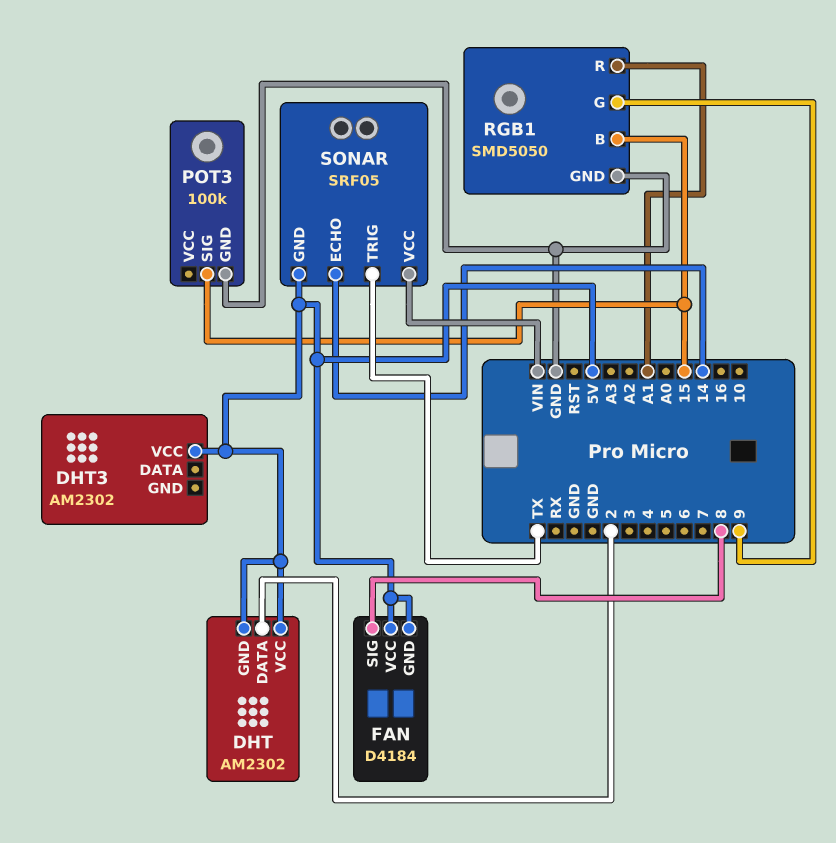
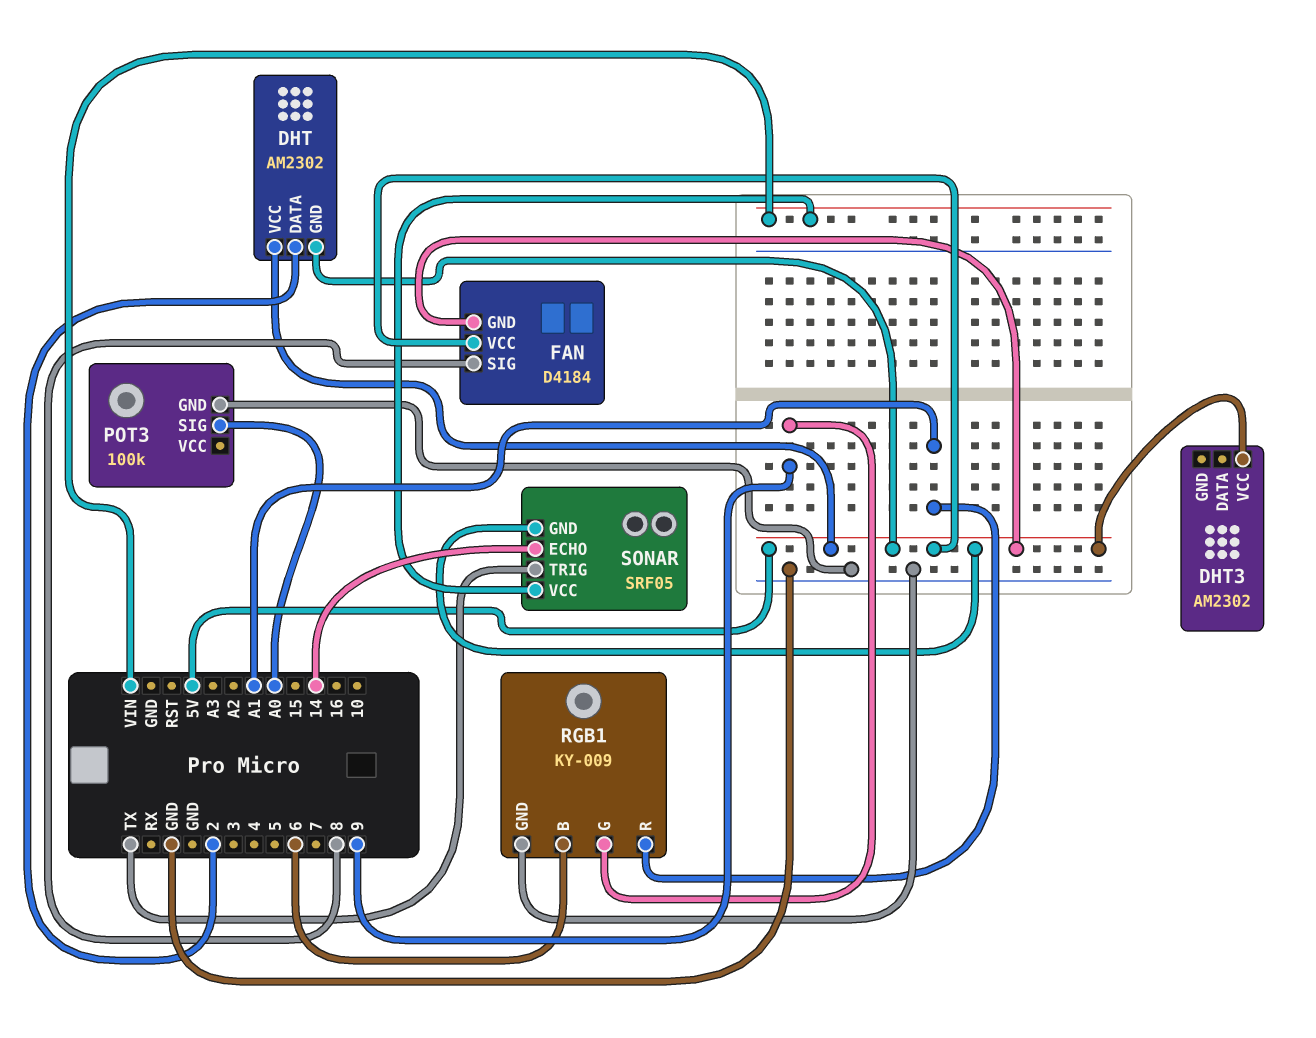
POT3 pin SIG: 15 -> A0
RGB1: SMD5050 -> KY-009
RGB1 pin B: 15 -> 6

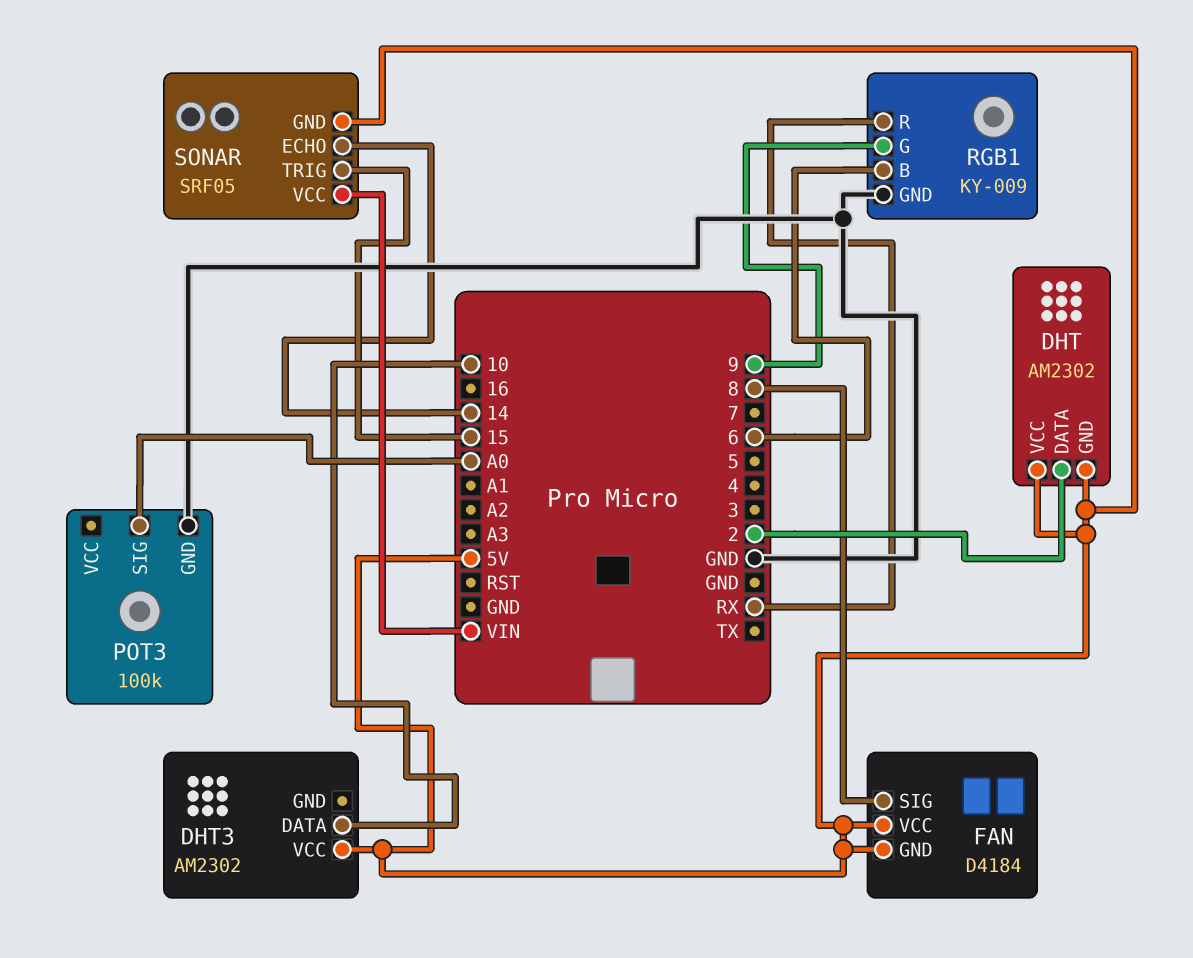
DHT3 pin DATA: none -> 10
RGB1 pin R: A1 -> RX
SONAR pin TRIG: TX -> 15

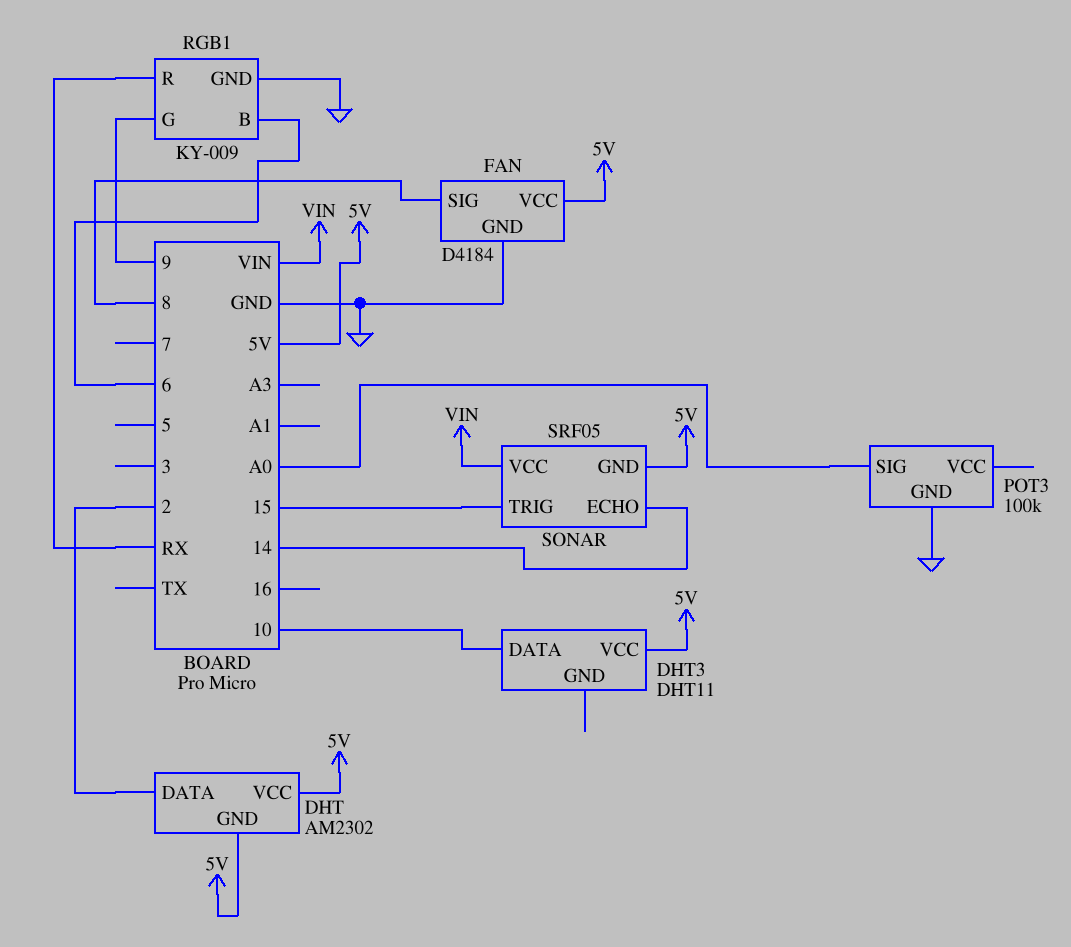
DHT3: AM2302 -> DHT11
FAN pin GND: 5V -> GND

